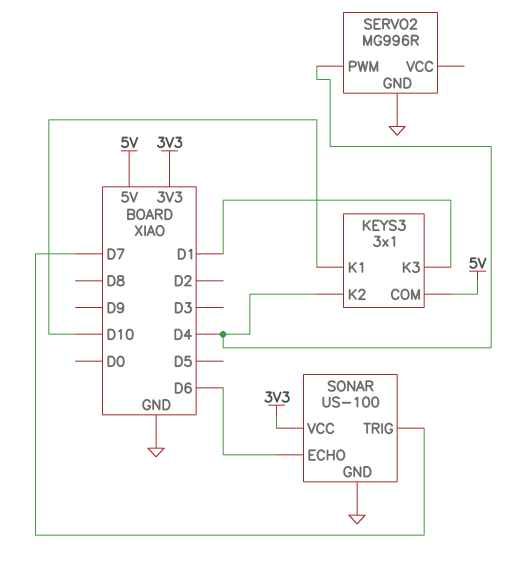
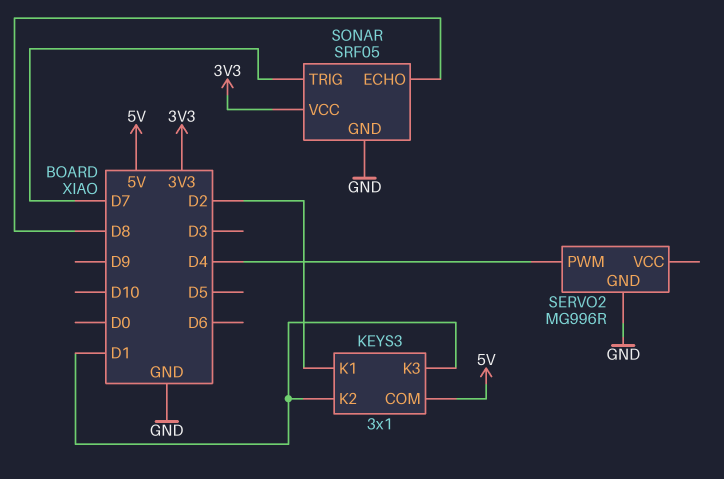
KEYS3 pin K1: D10 -> D2
KEYS3 pin K2: D4 -> D1
SONAR: US-100 -> SRF05
SONAR pin ECHO: D6 -> D8

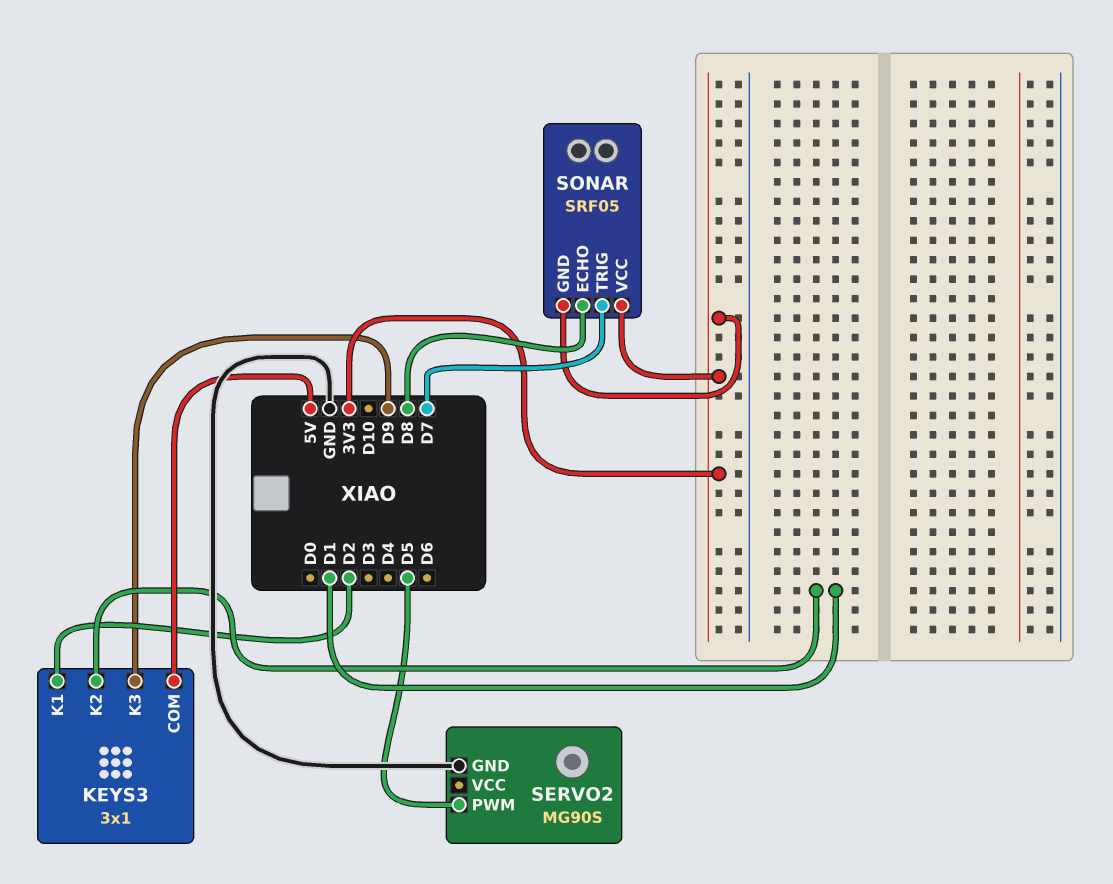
KEYS3 pin K3: D1 -> D9
SERVO2: MG996R -> MG90S
SERVO2 pin PWM: D4 -> D5
SONAR pin GND: GND -> 3V3

